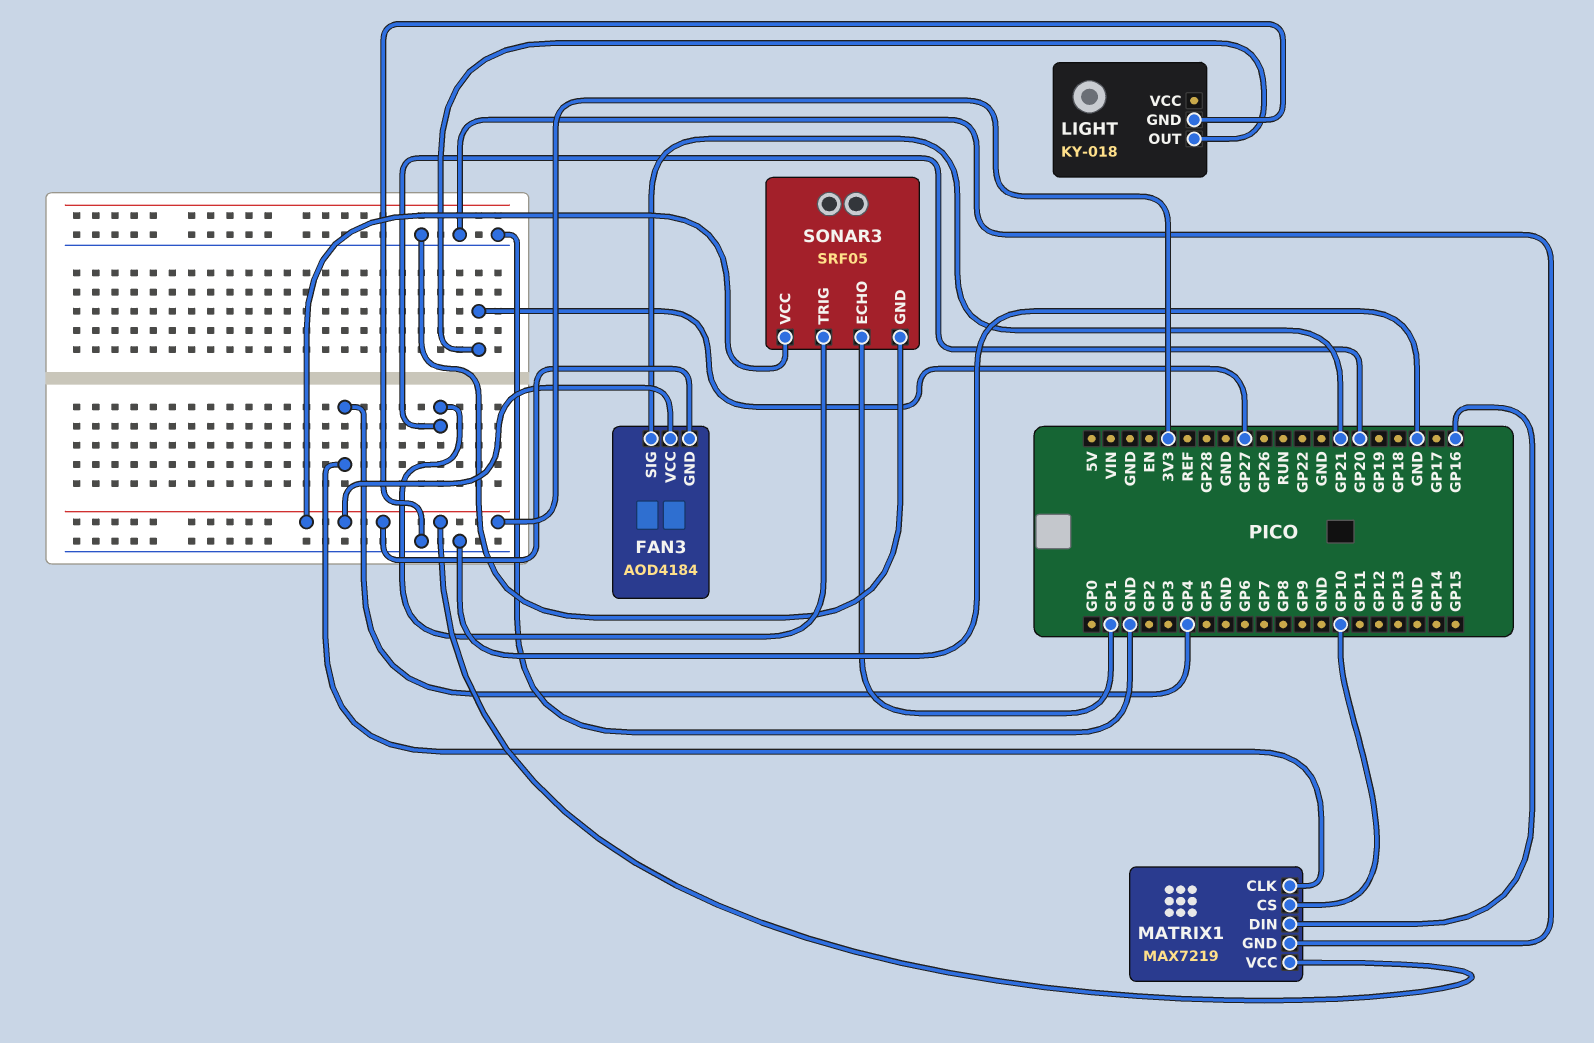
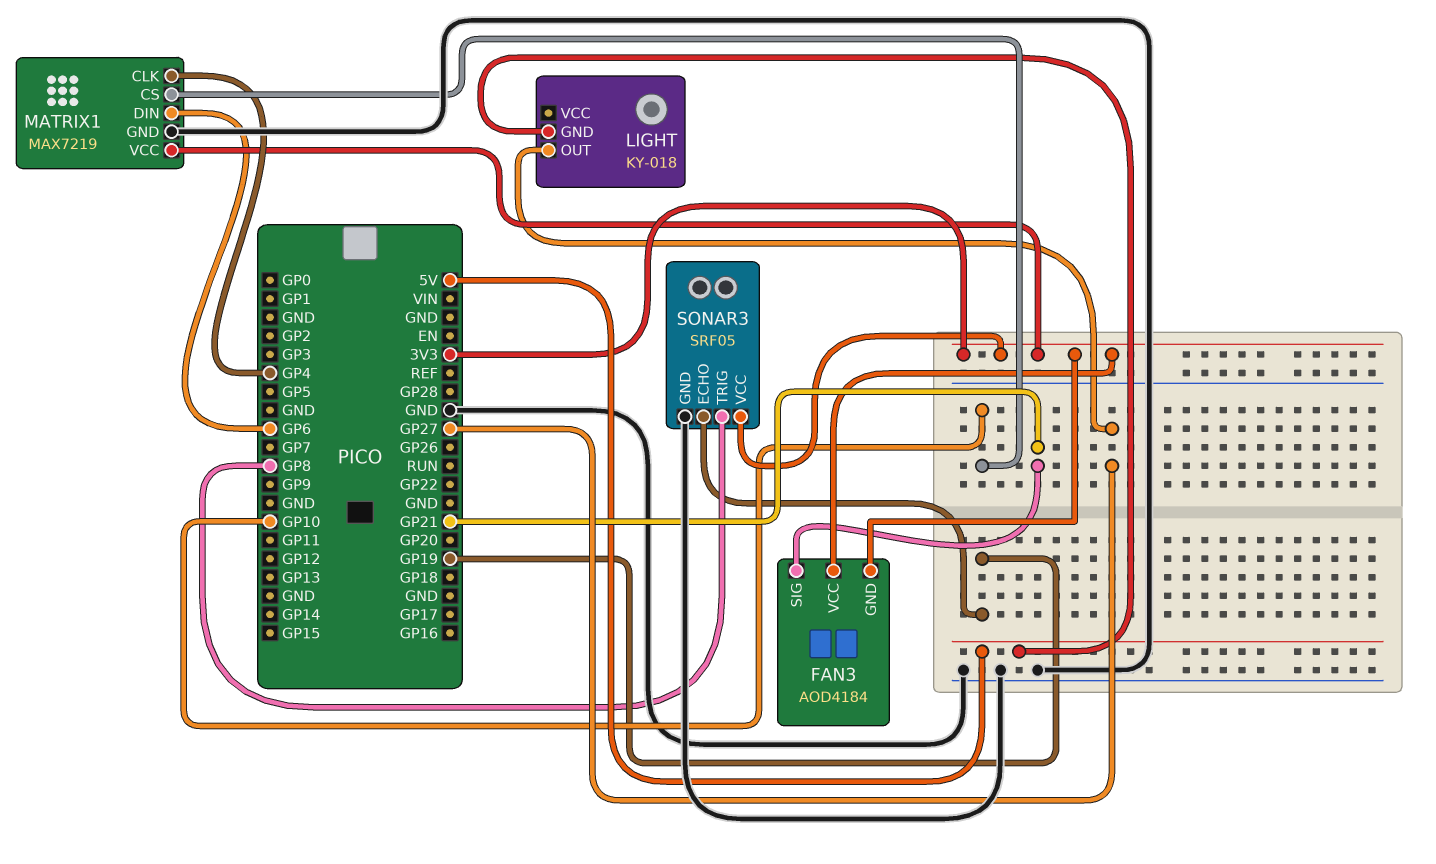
LIGHT pin GND: GND -> 5V
MATRIX1 pin DIN: GP16 -> GP6
SONAR3 pin ECHO: GP1 -> GP19
SONAR3 pin TRIG: GP20 -> GP8

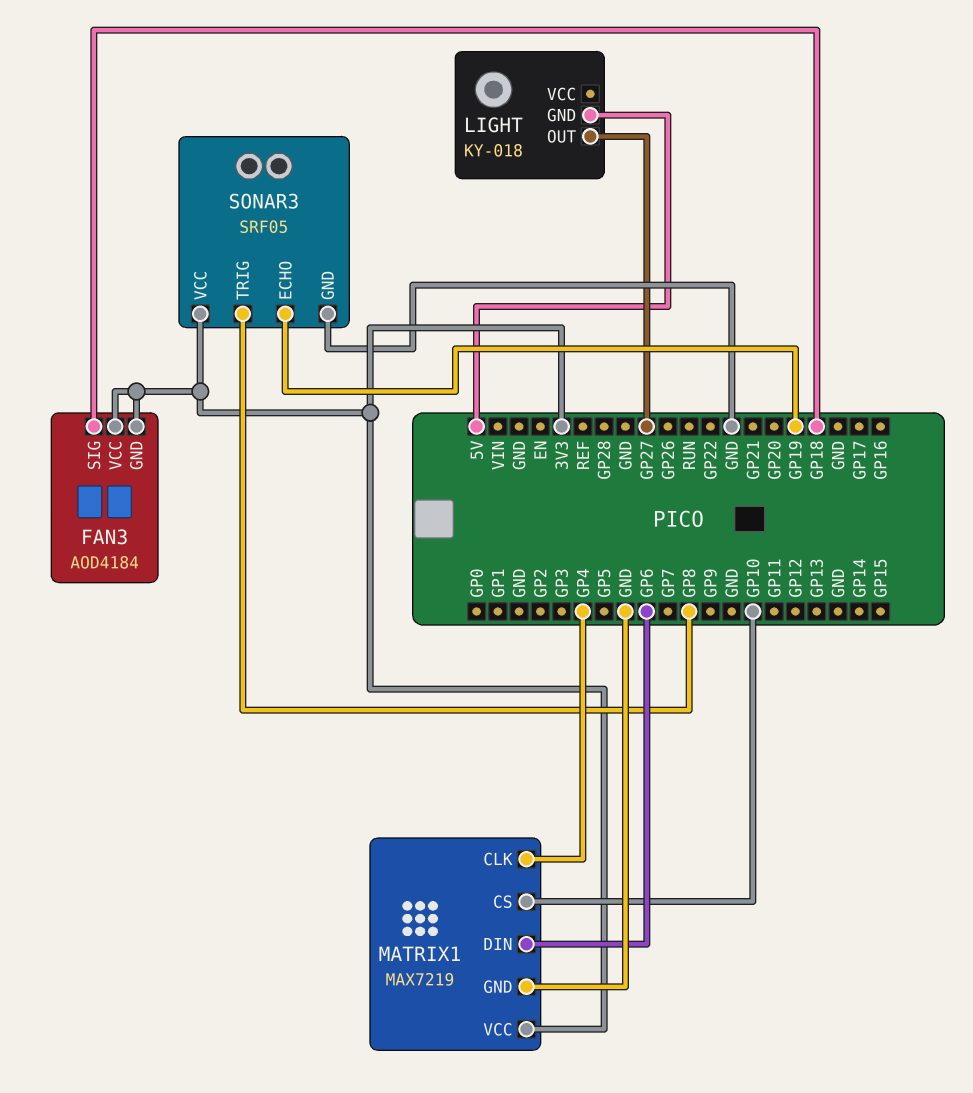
FAN3 pin SIG: GP21 -> GP18

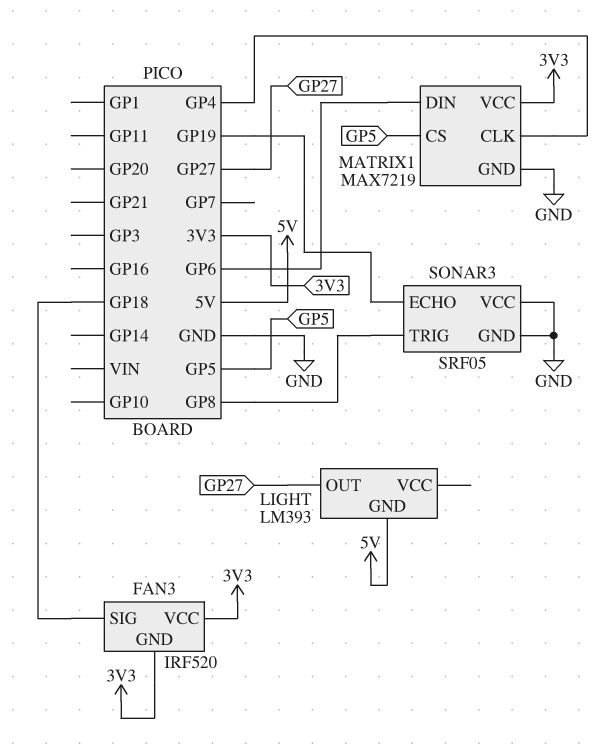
FAN3: AOD4184 -> IRF520
LIGHT: KY-018 -> LM393
MATRIX1 pin CS: GP10 -> GP5
SONAR3 pin VCC: 3V3 -> GND

